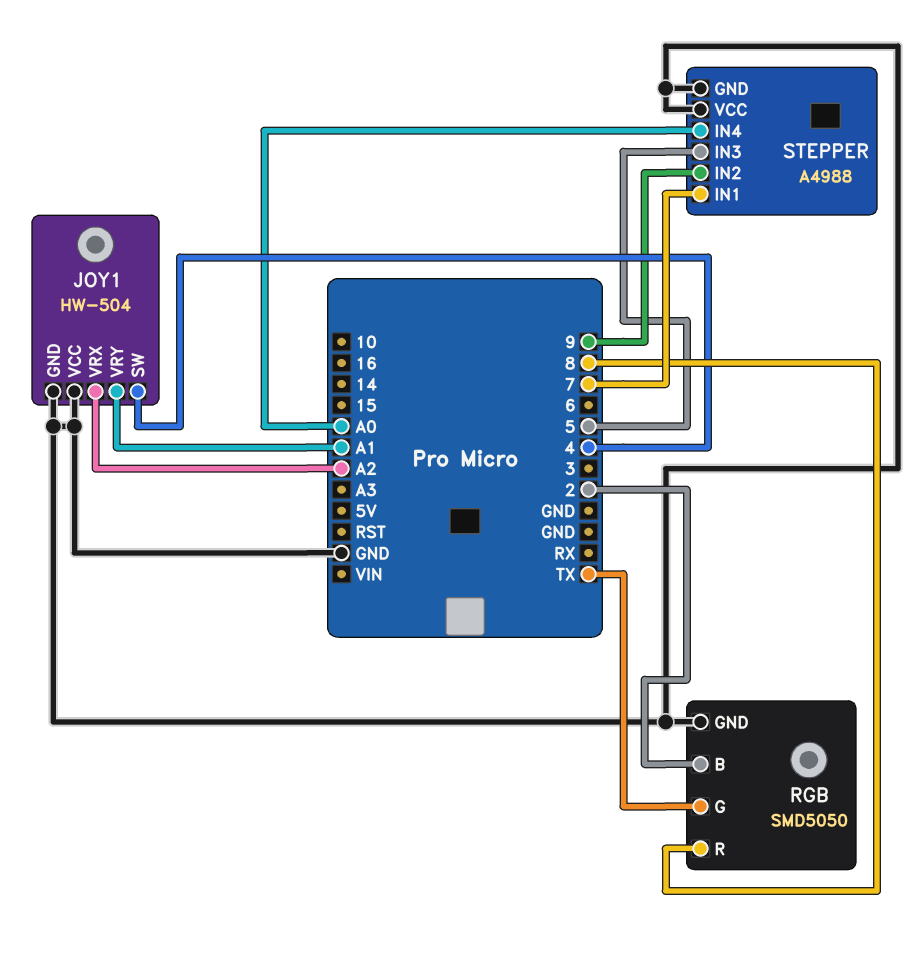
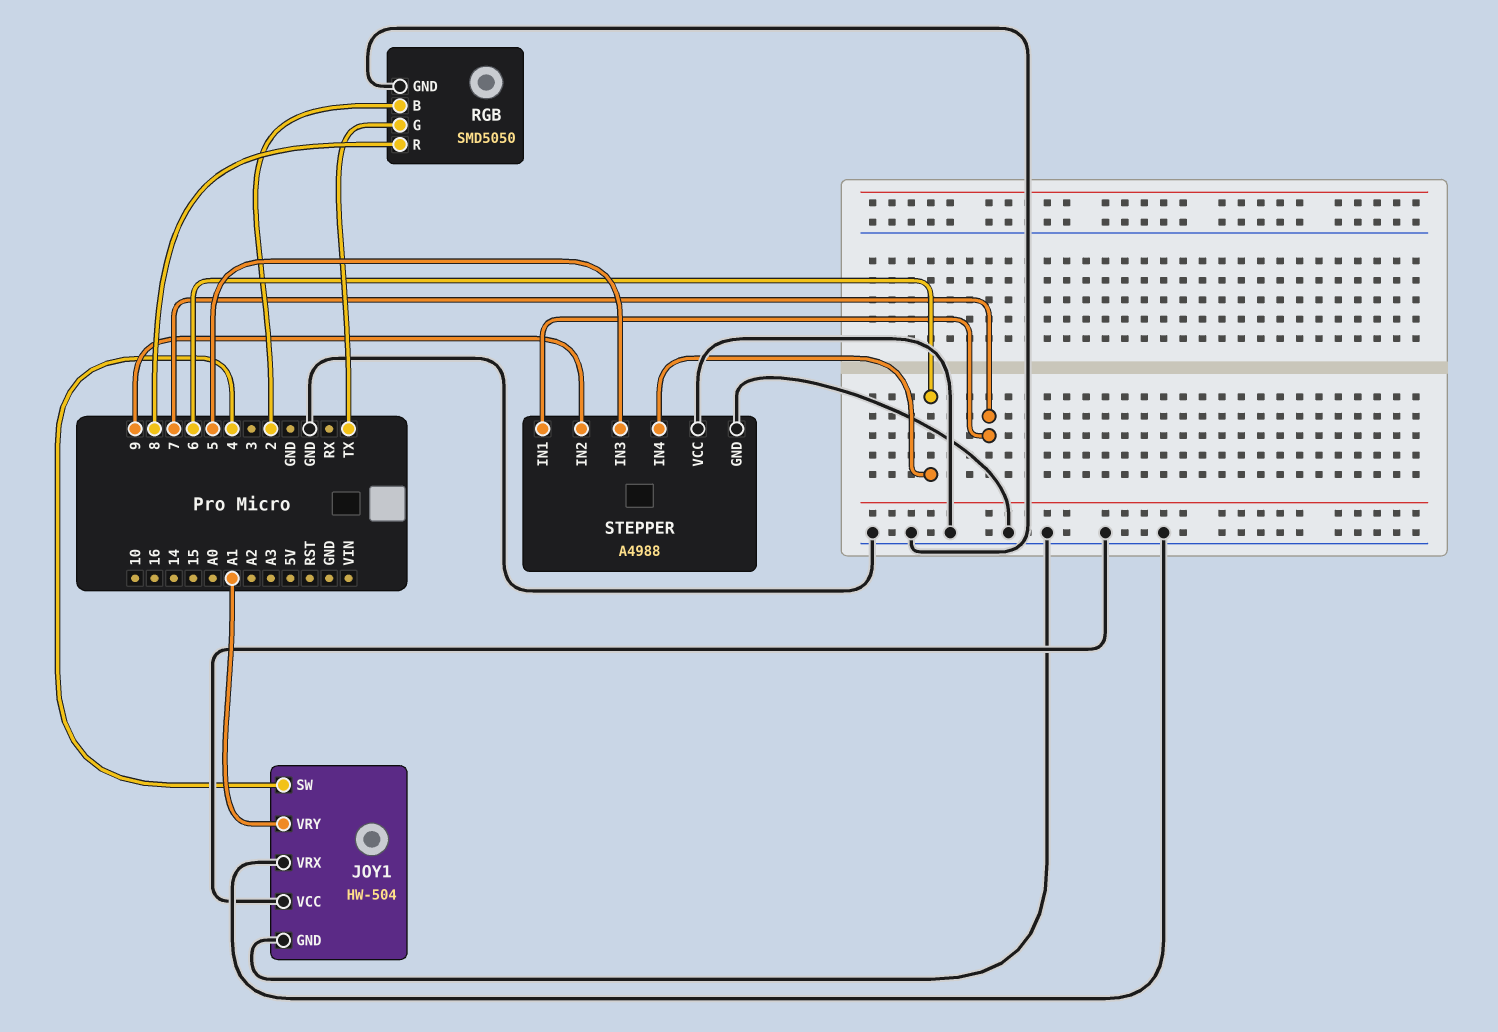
JOY1 pin VRX: A2 -> GND
STEPPER pin IN4: A0 -> 6

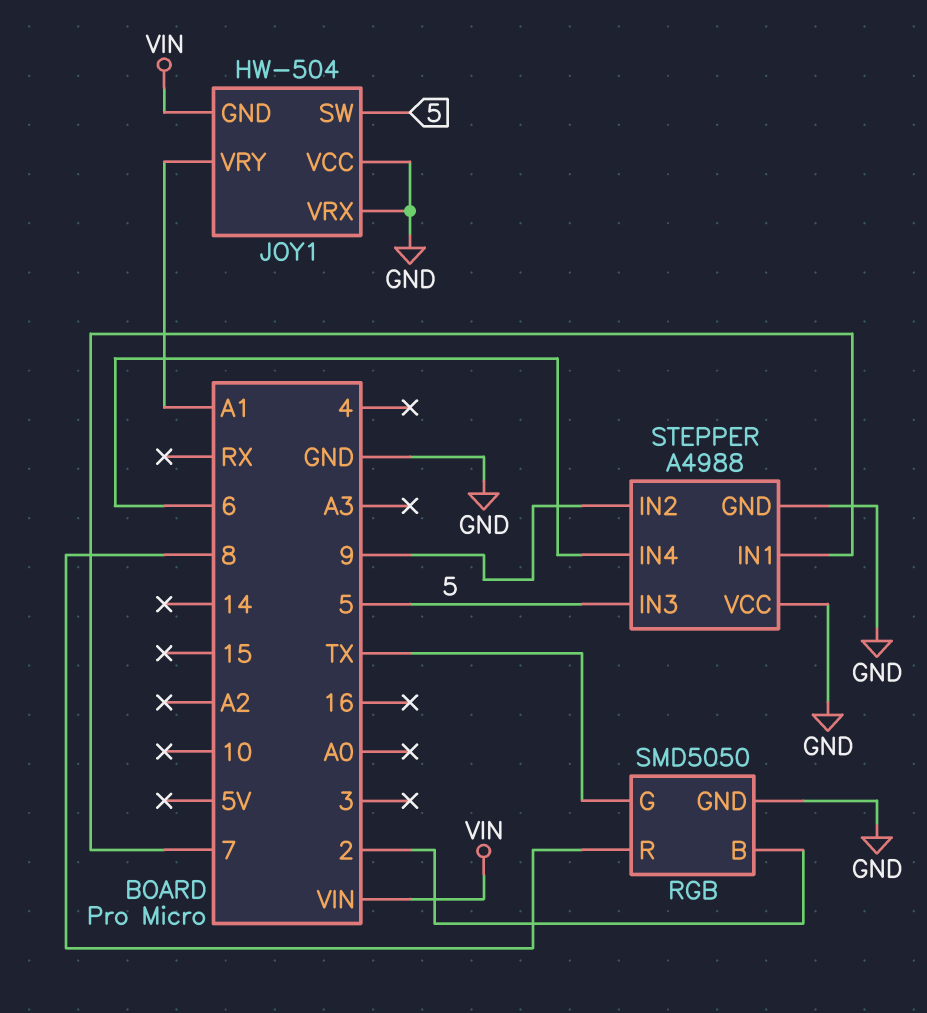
JOY1 pin GND: GND -> VIN
JOY1 pin SW: 4 -> 5

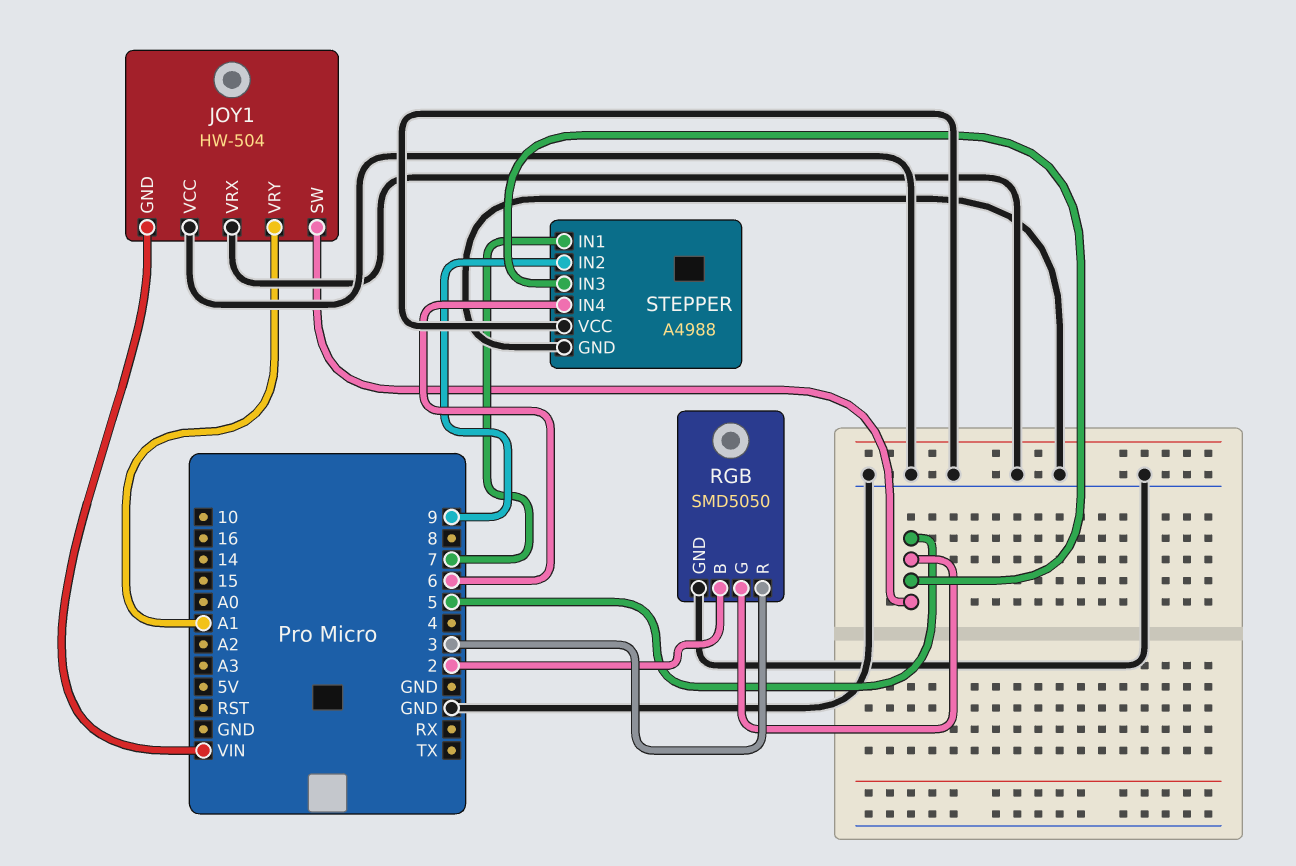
RGB pin G: TX -> 5
RGB pin R: 8 -> 3

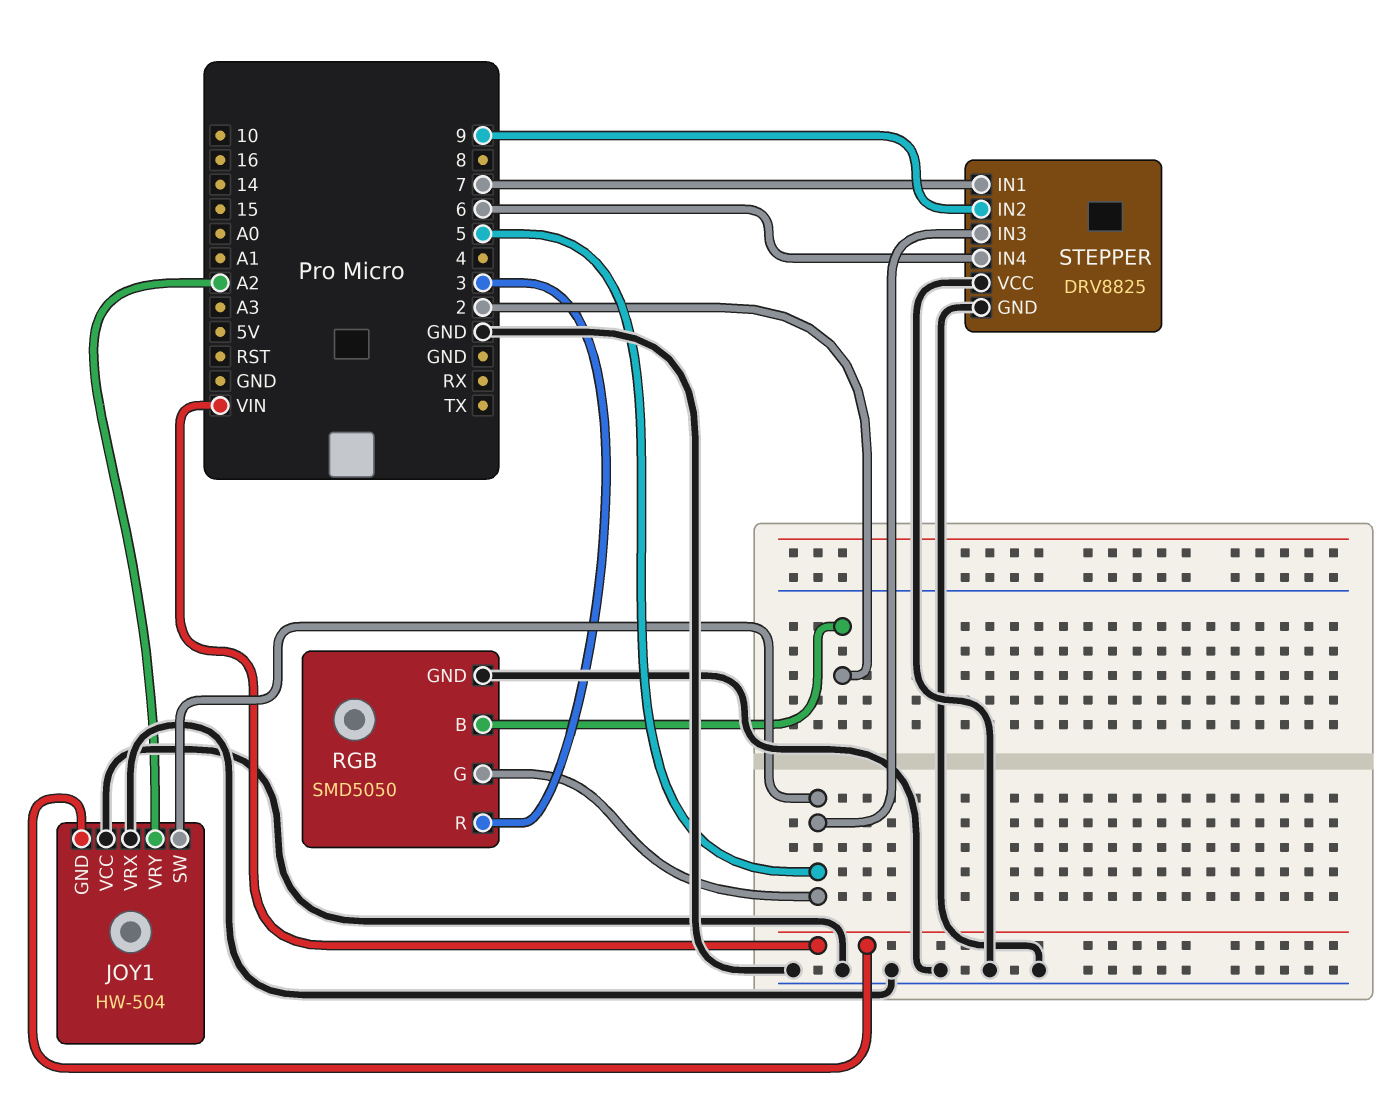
JOY1 pin VRY: A1 -> A2
STEPPER: A4988 -> DRV8825

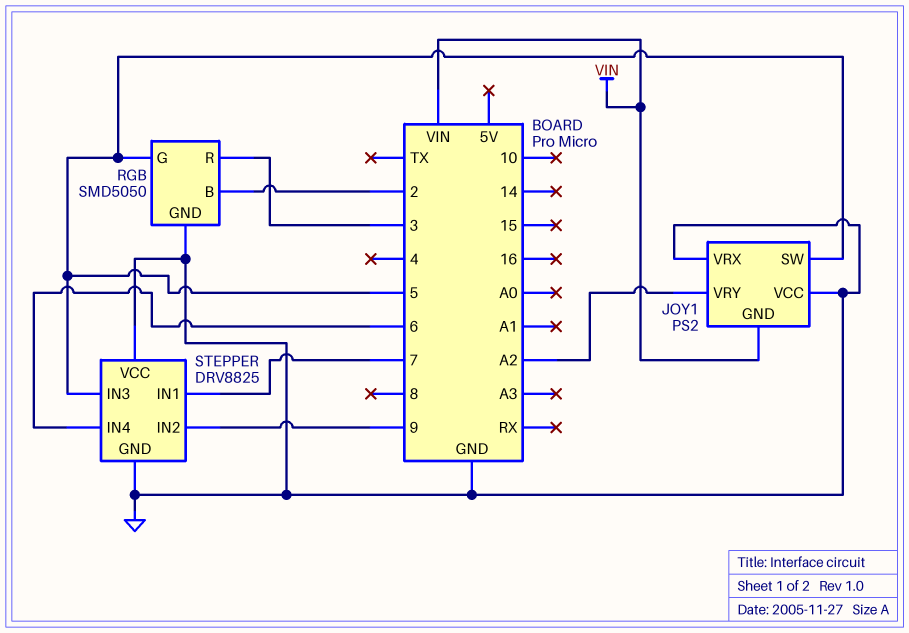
JOY1: HW-504 -> PS2

